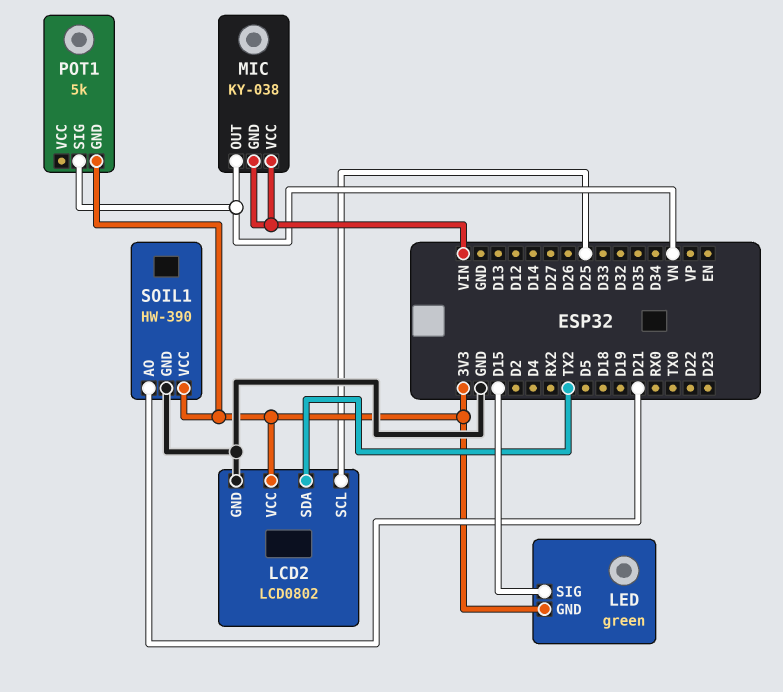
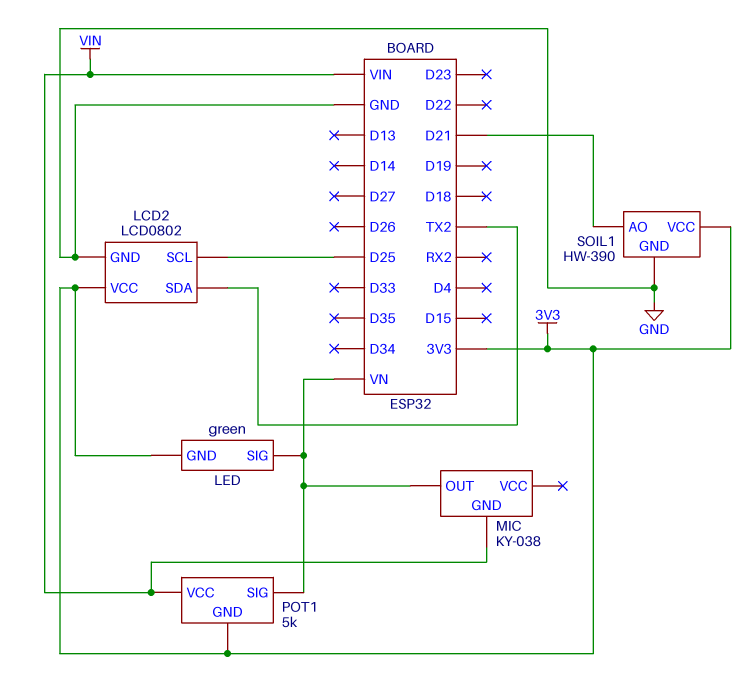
LED pin SIG: D15 -> VN
MIC pin VCC: VIN -> none
POT1 pin VCC: none -> VIN

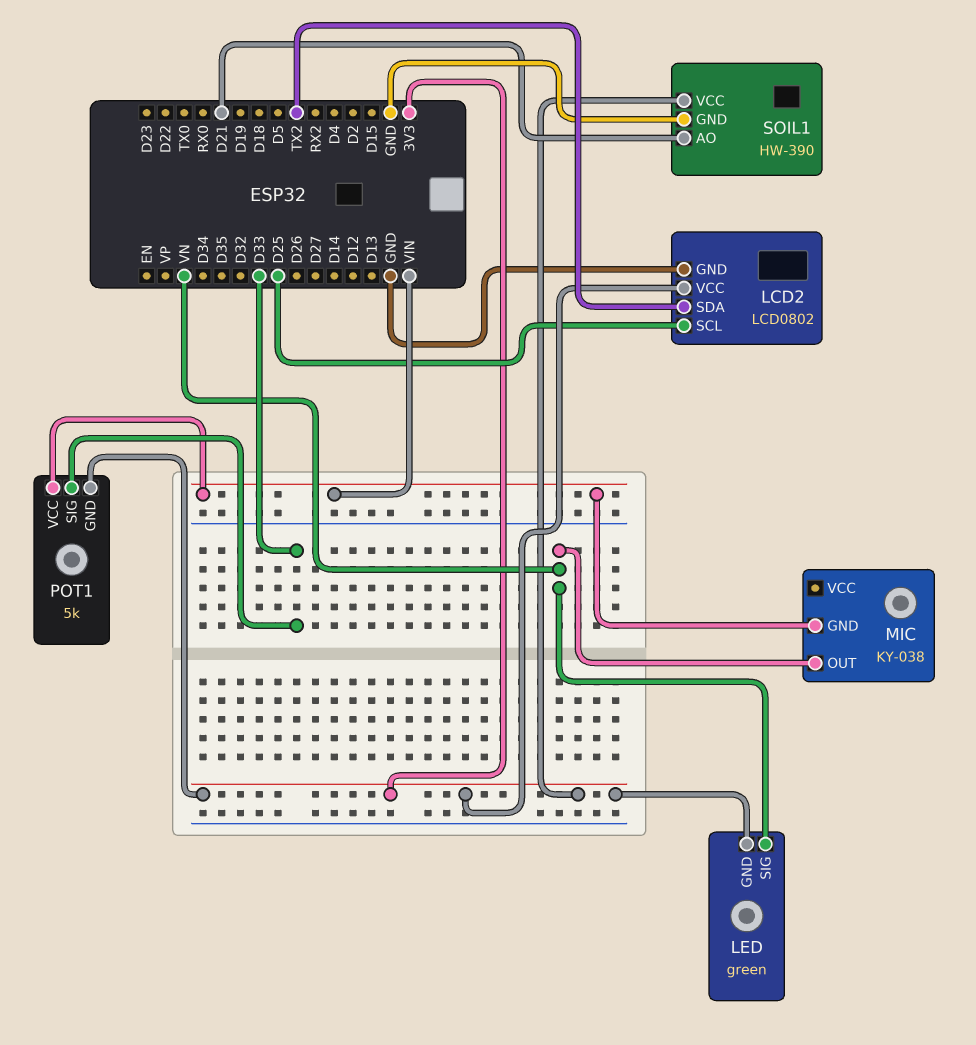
POT1 pin SIG: VN -> D33

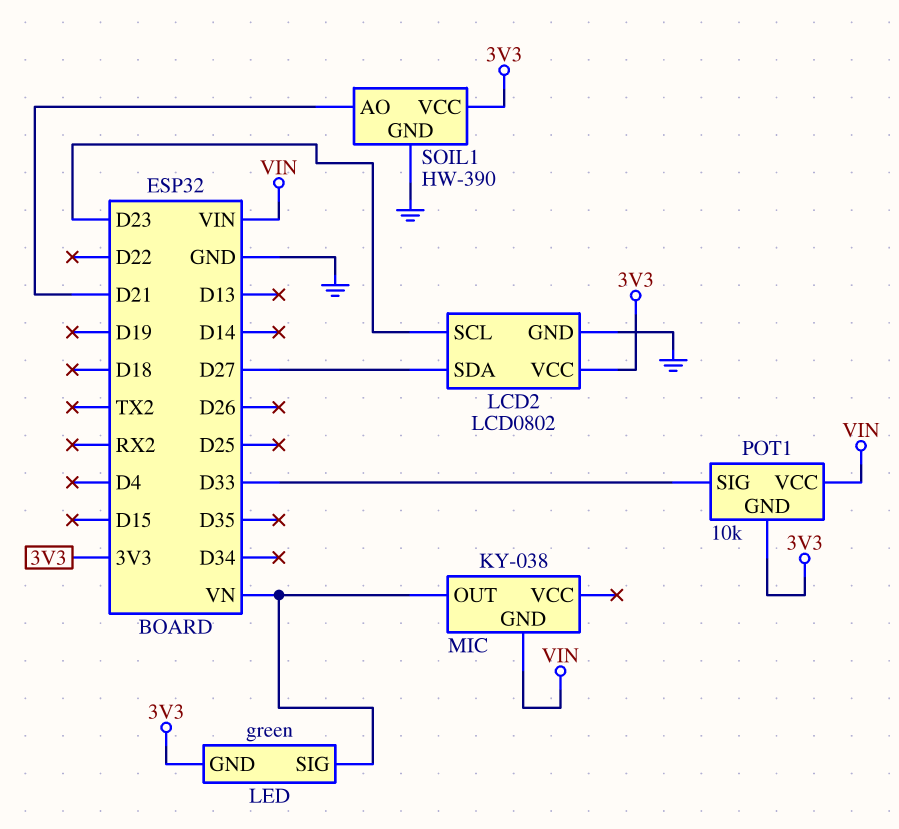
LCD2 pin SCL: D25 -> D23
LCD2 pin SDA: TX2 -> D27
POT1: 5k -> 10k

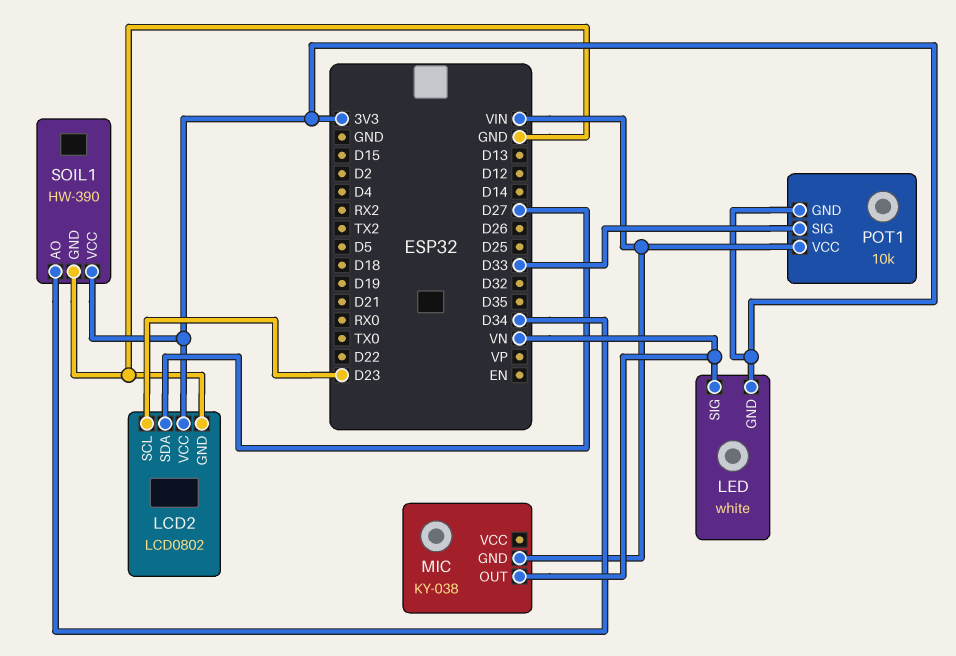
LED: green -> white
SOIL1 pin AO: D21 -> D34

